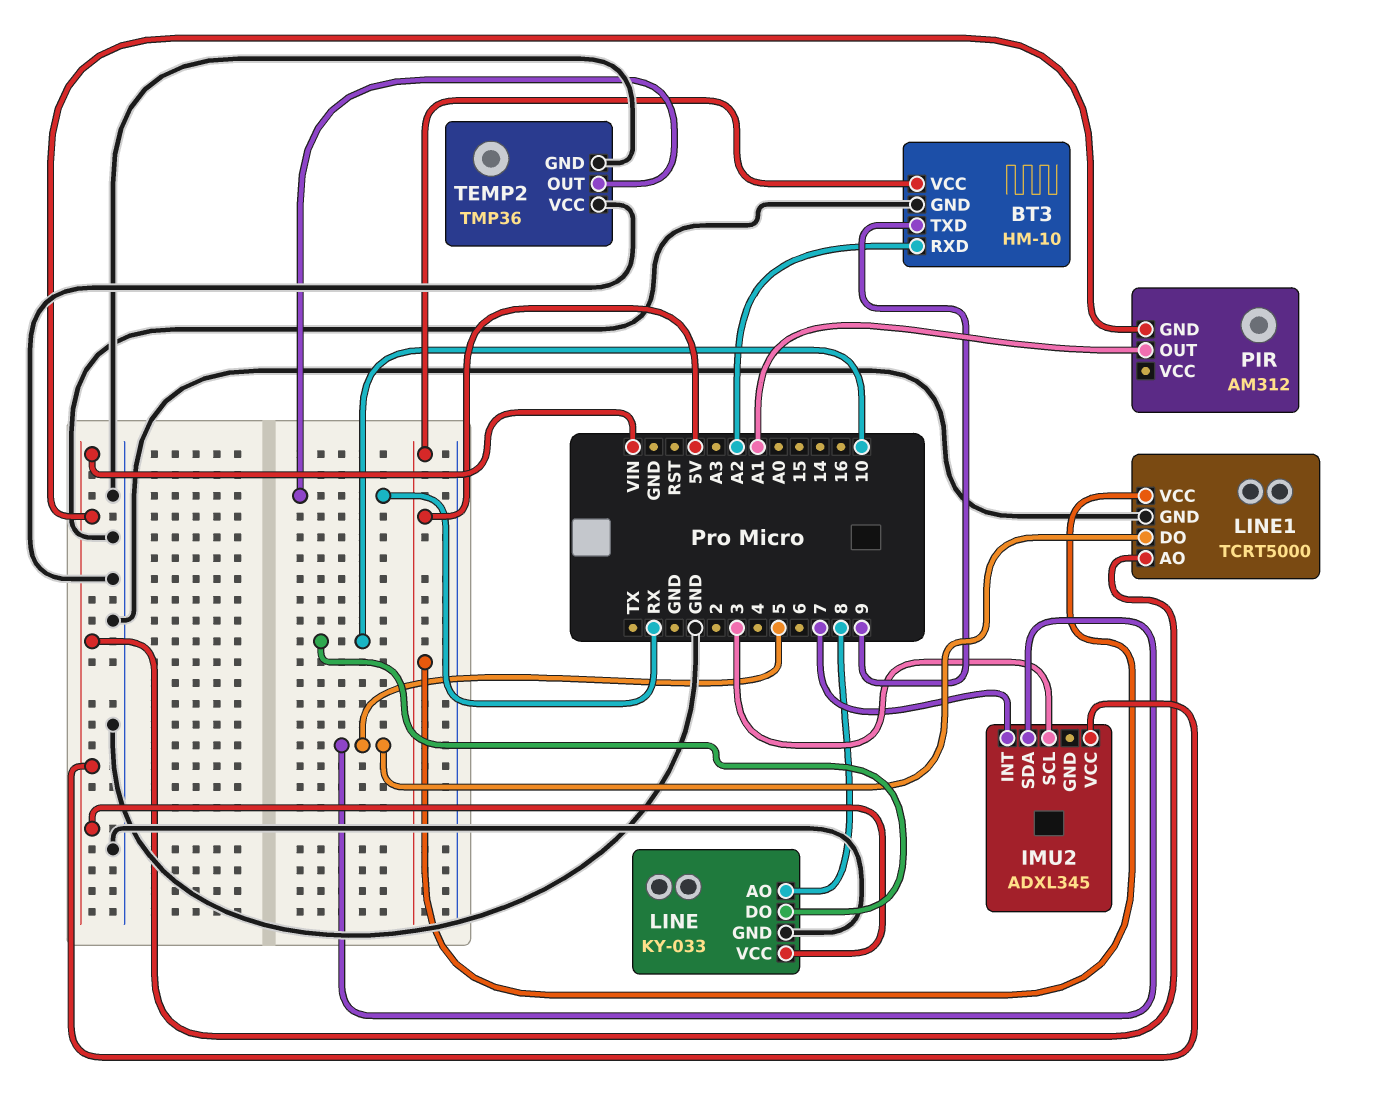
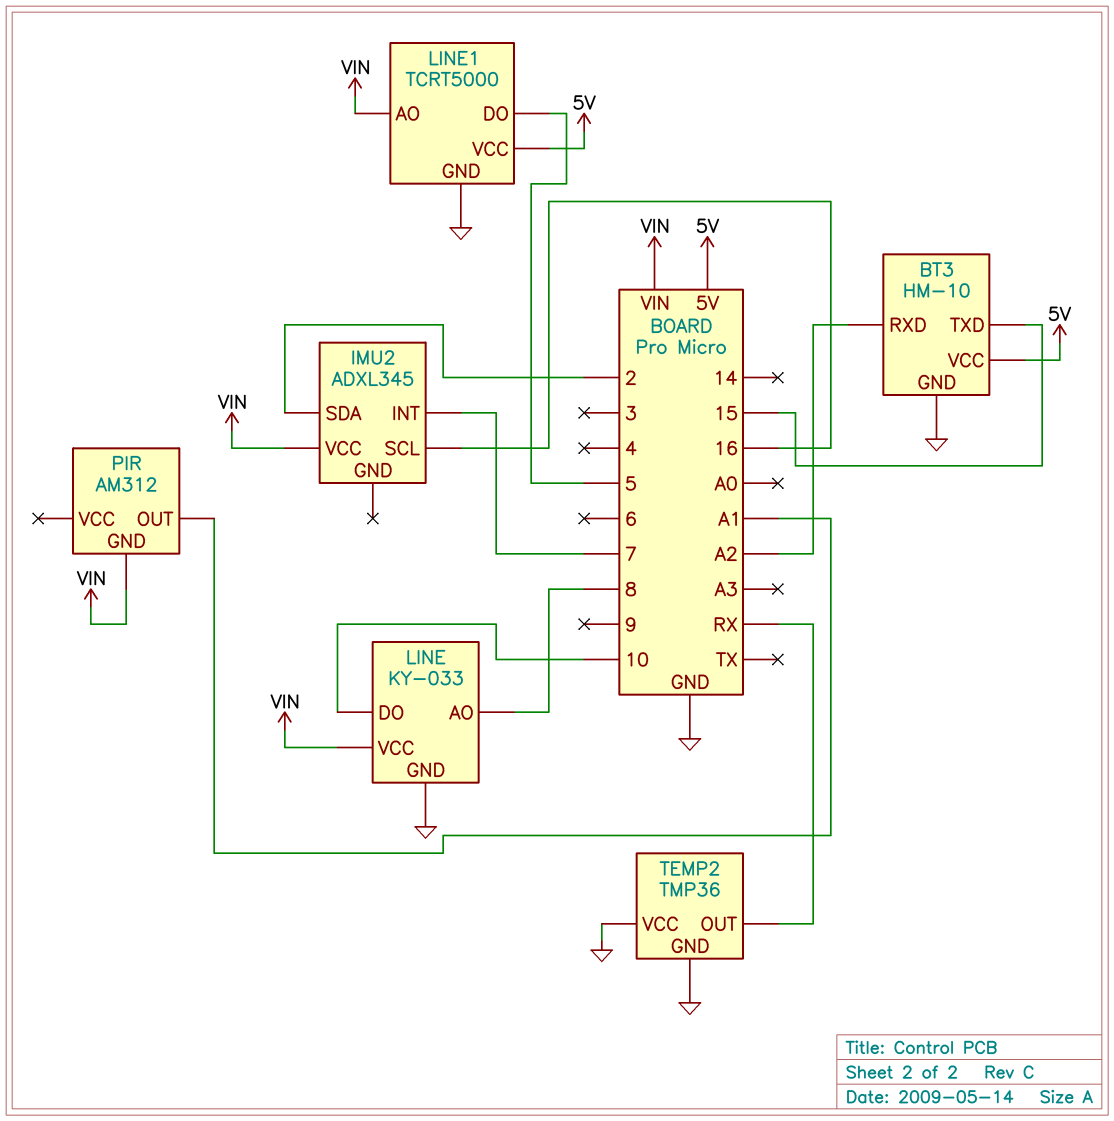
BT3 pin TXD: 9 -> 15
IMU2 pin SCL: 3 -> 16
IMU2 pin SDA: 5 -> 2

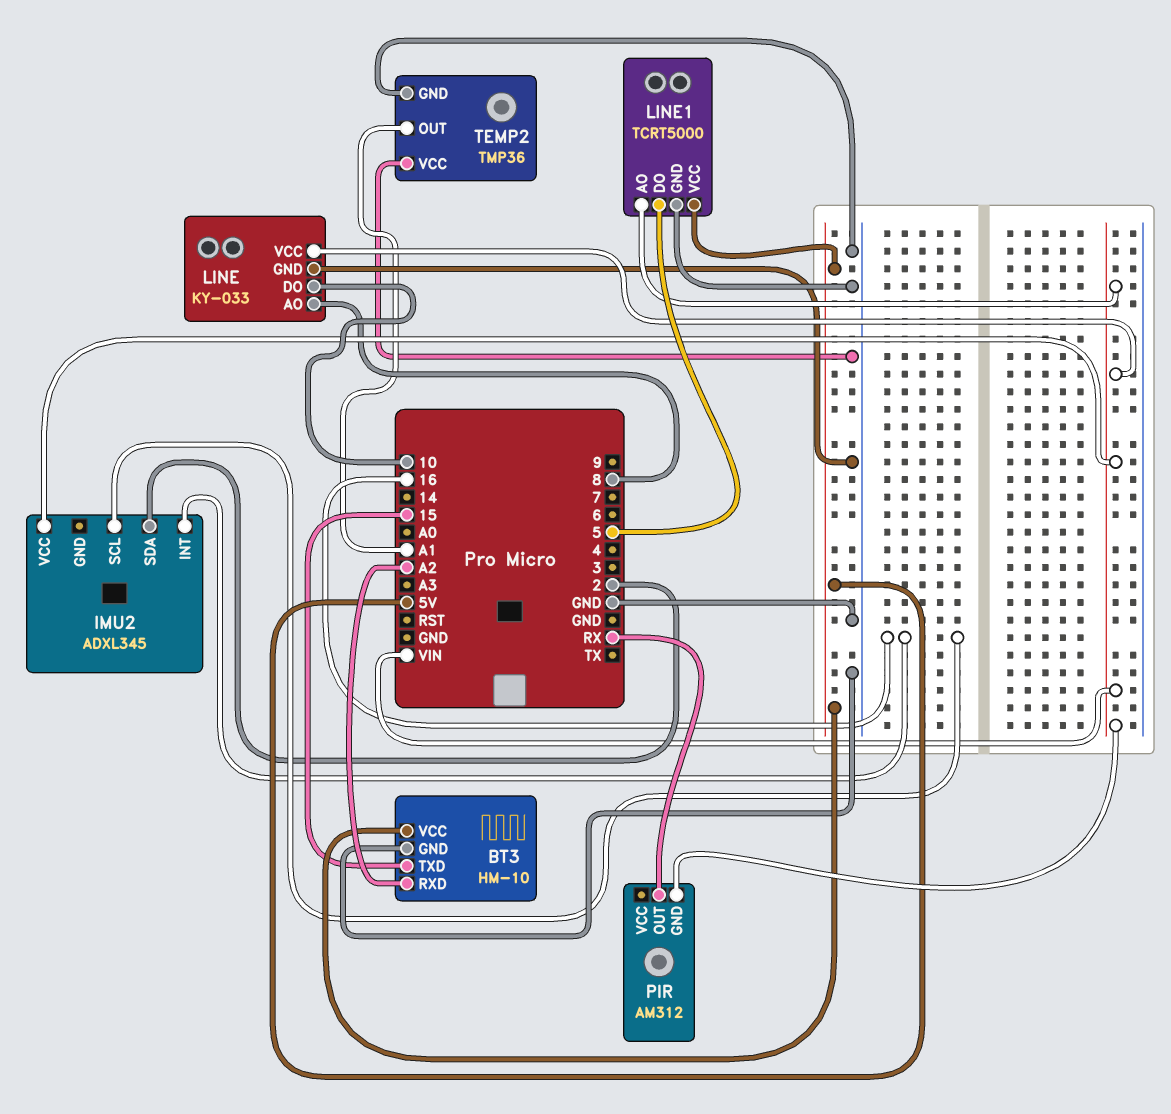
IMU2 pin INT: 7 -> 16
PIR pin OUT: A1 -> RX
TEMP2 pin OUT: RX -> A1

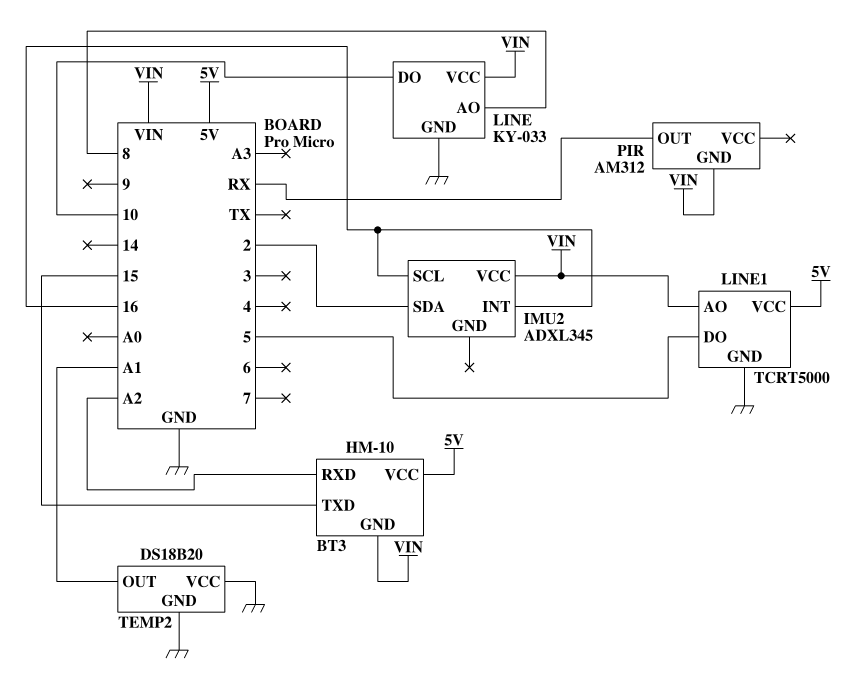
BT3 pin GND: GND -> VIN
TEMP2: TMP36 -> DS18B20

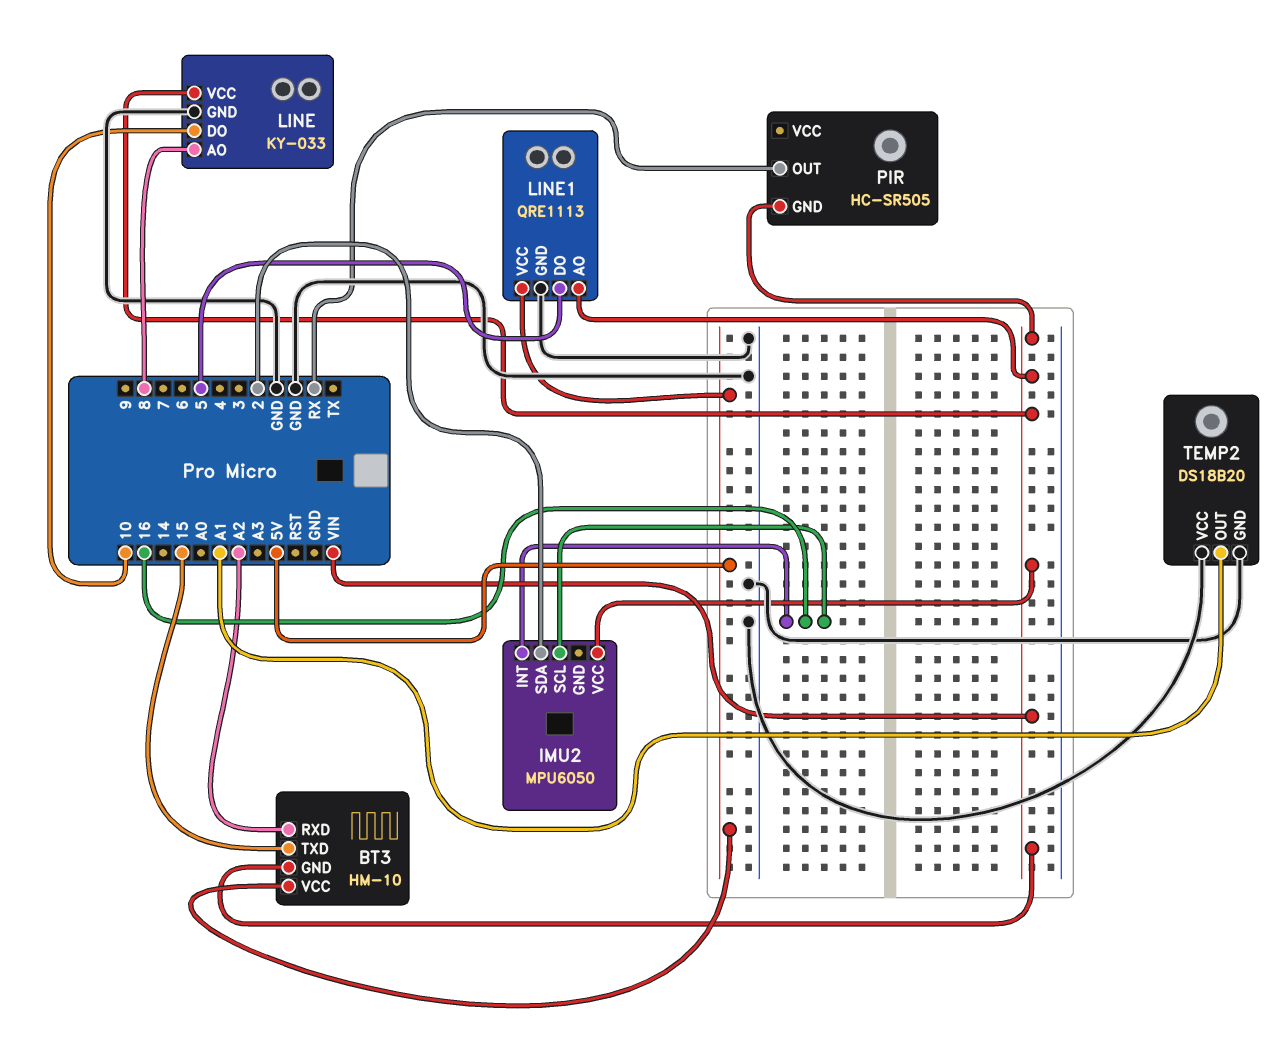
IMU2: ADXL345 -> MPU6050
LINE1: TCRT5000 -> QRE1113
PIR: AM312 -> HC-SR505

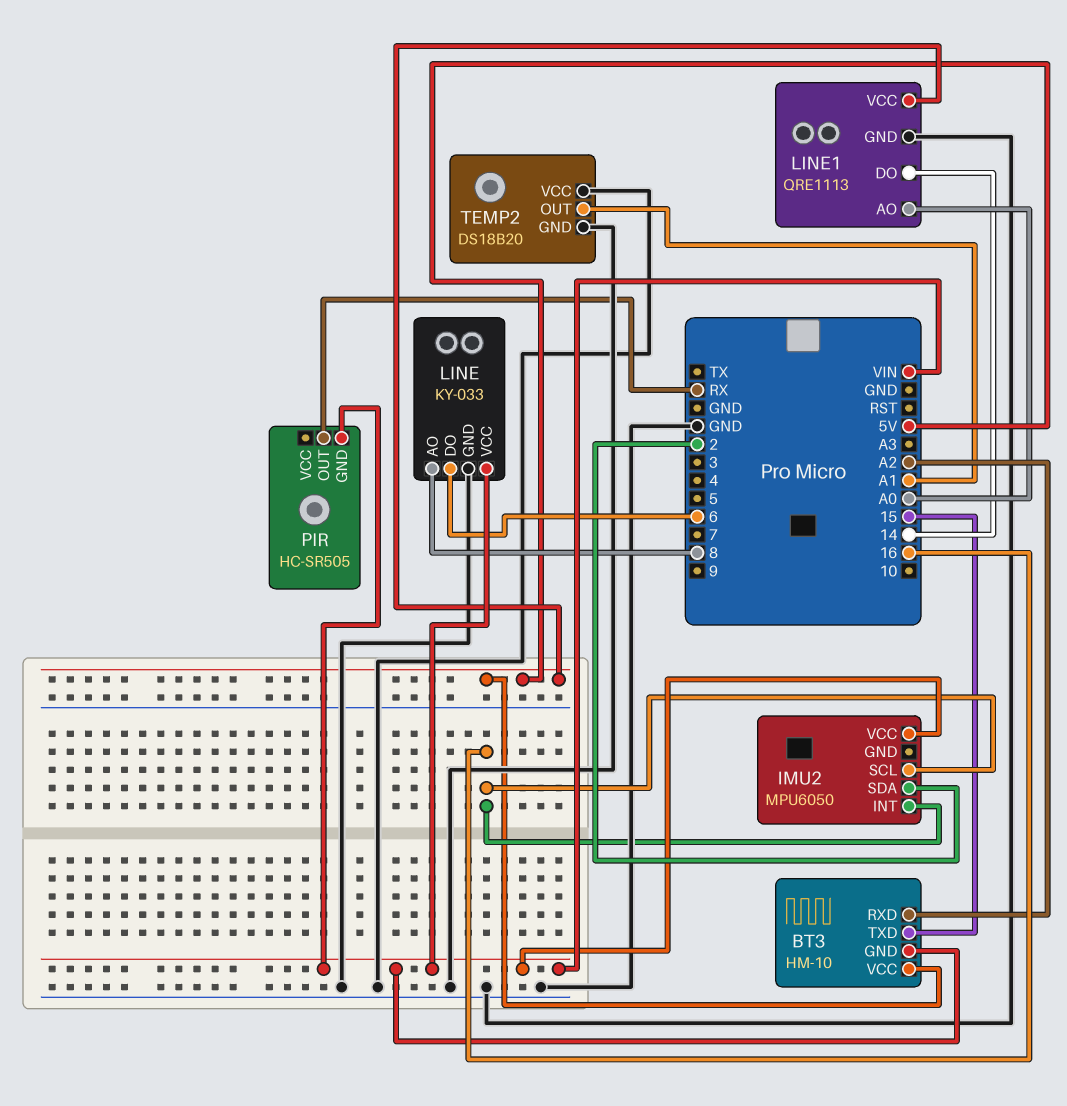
LINE pin DO: 10 -> 6
LINE1 pin AO: VIN -> A0
LINE1 pin DO: 5 -> 14

